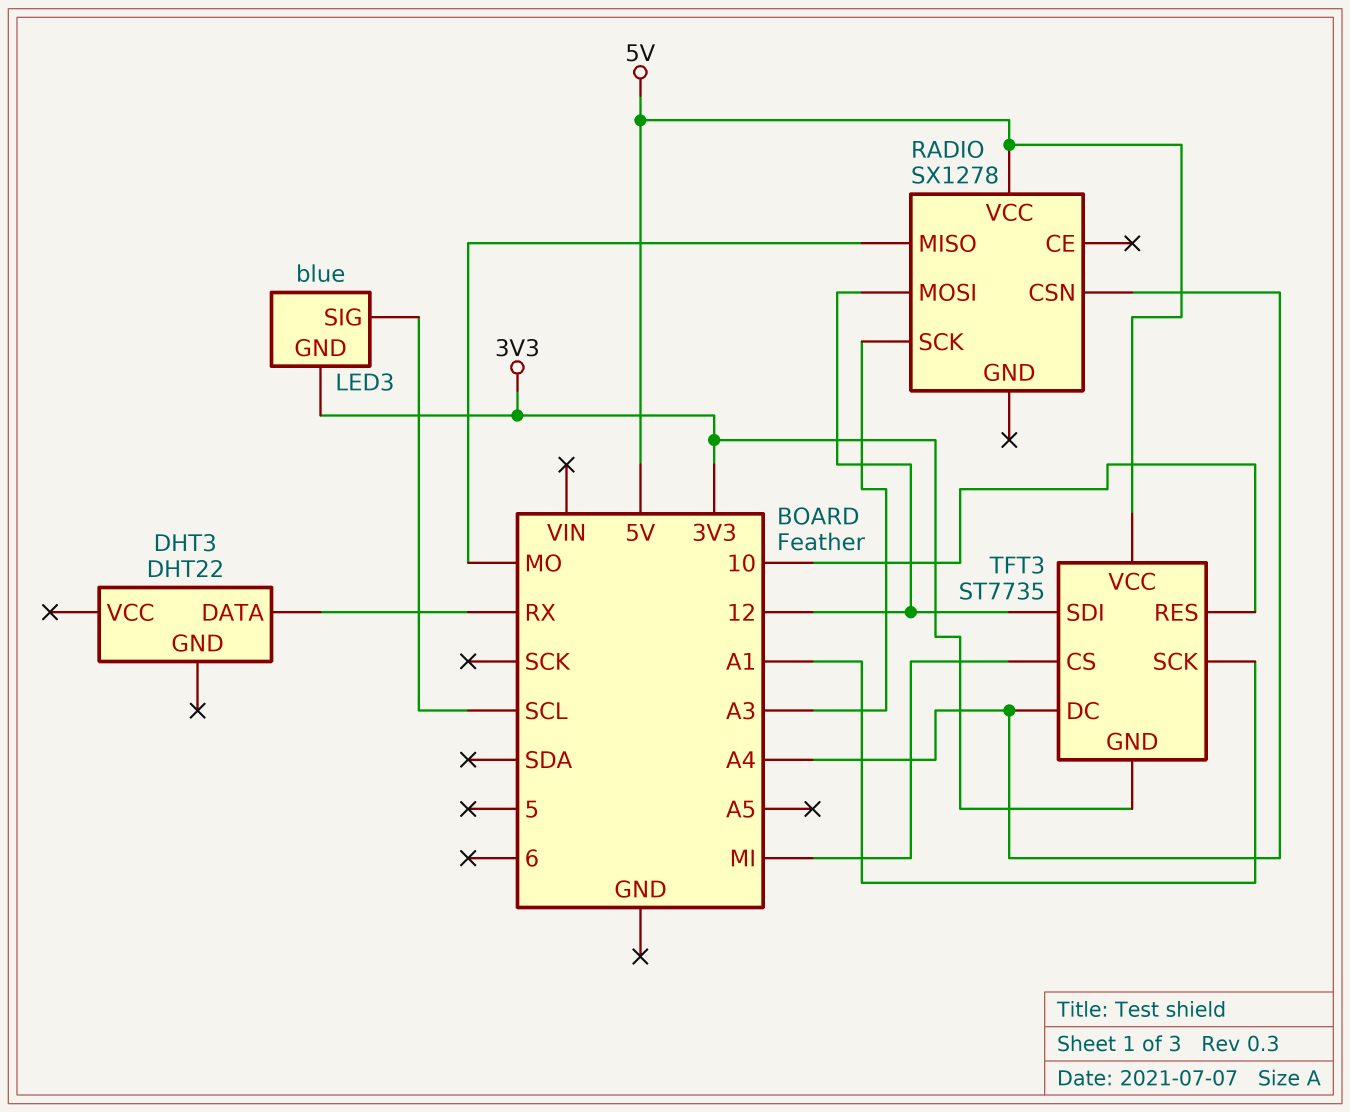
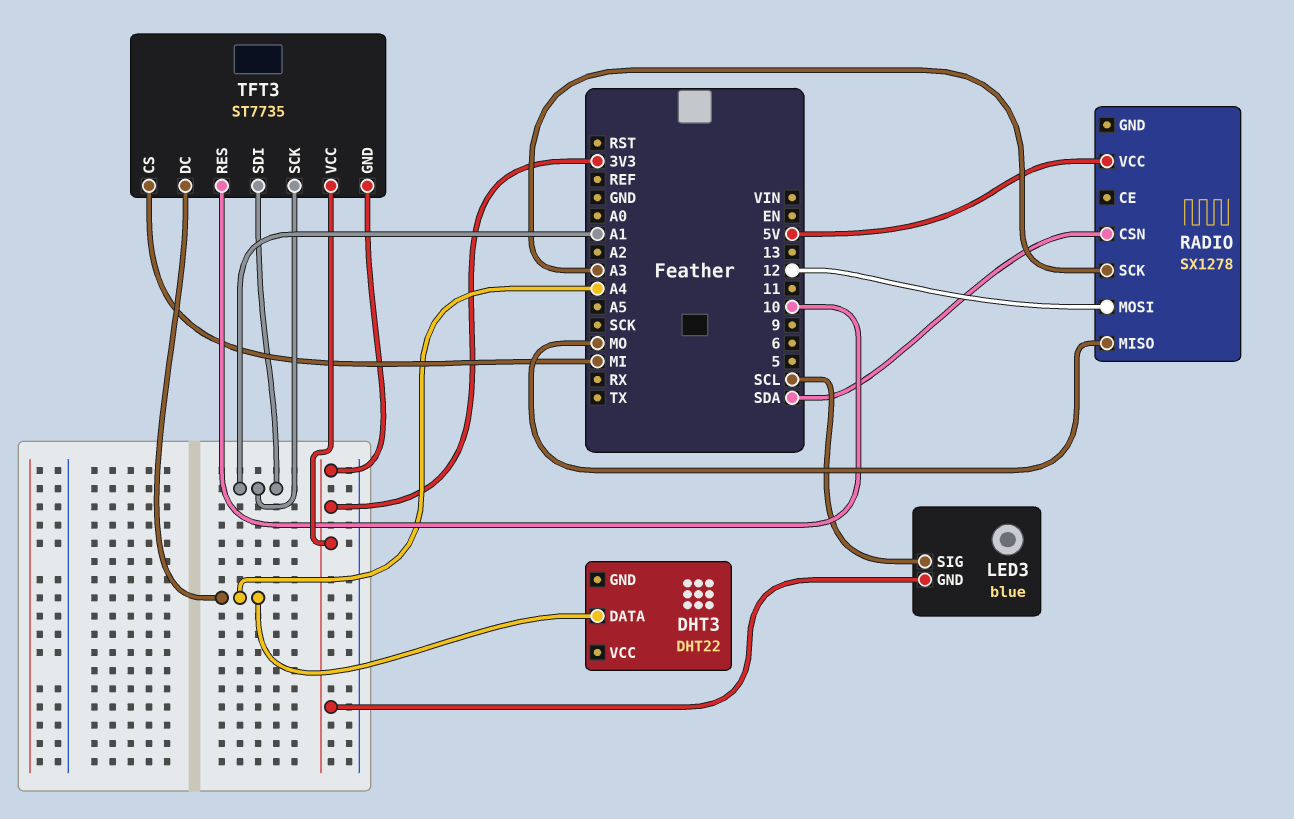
DHT3 pin DATA: RX -> A4
RADIO pin CSN: A4 -> SDA
TFT3 pin SDI: 12 -> A1
TFT3 pin VCC: 5V -> 3V3

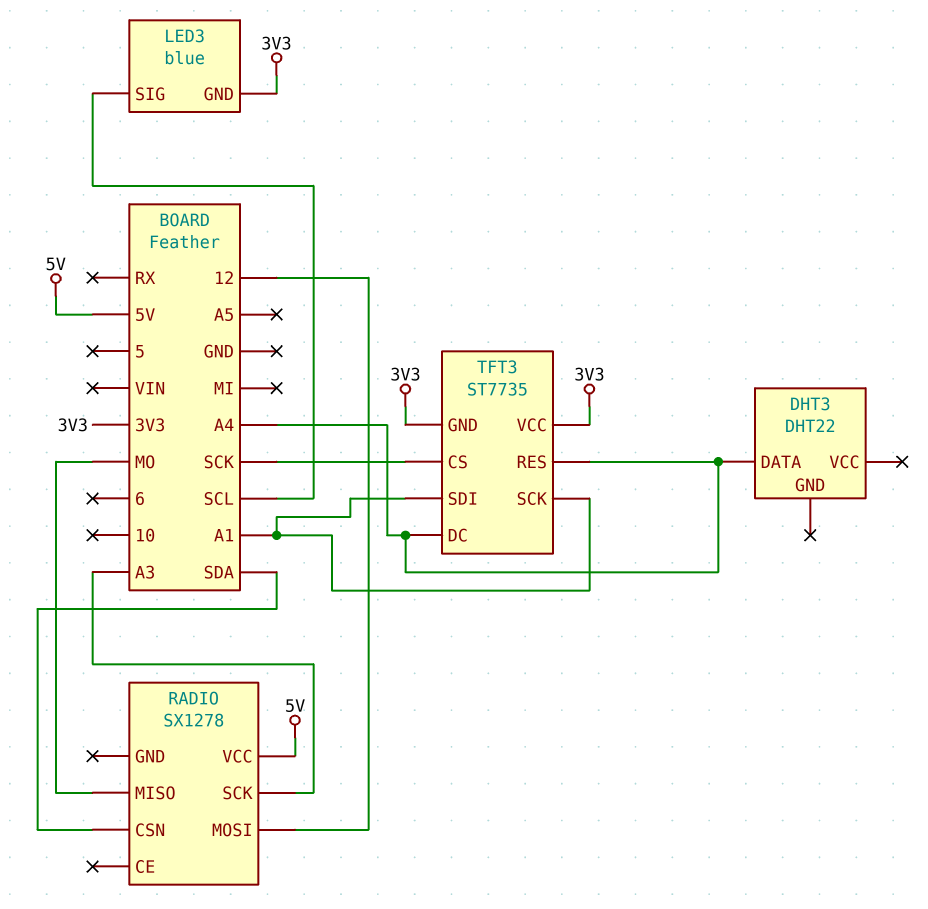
TFT3 pin CS: MI -> SCK
TFT3 pin RES: 10 -> A4

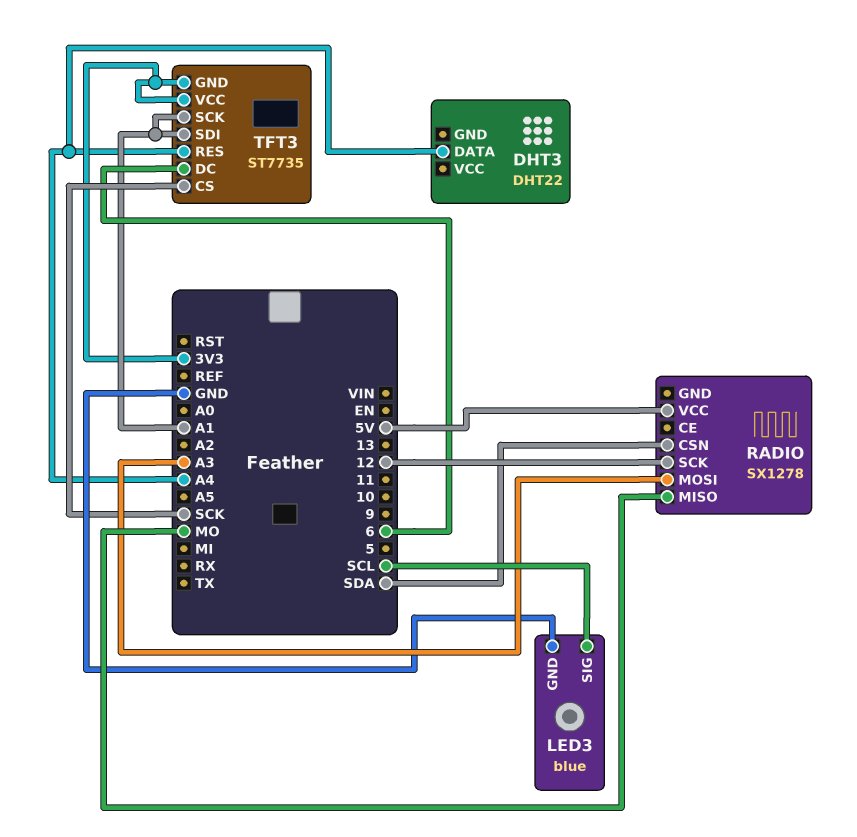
LED3 pin GND: 3V3 -> GND
RADIO pin MOSI: 12 -> A3
RADIO pin SCK: A3 -> 12
TFT3 pin DC: A4 -> 6

